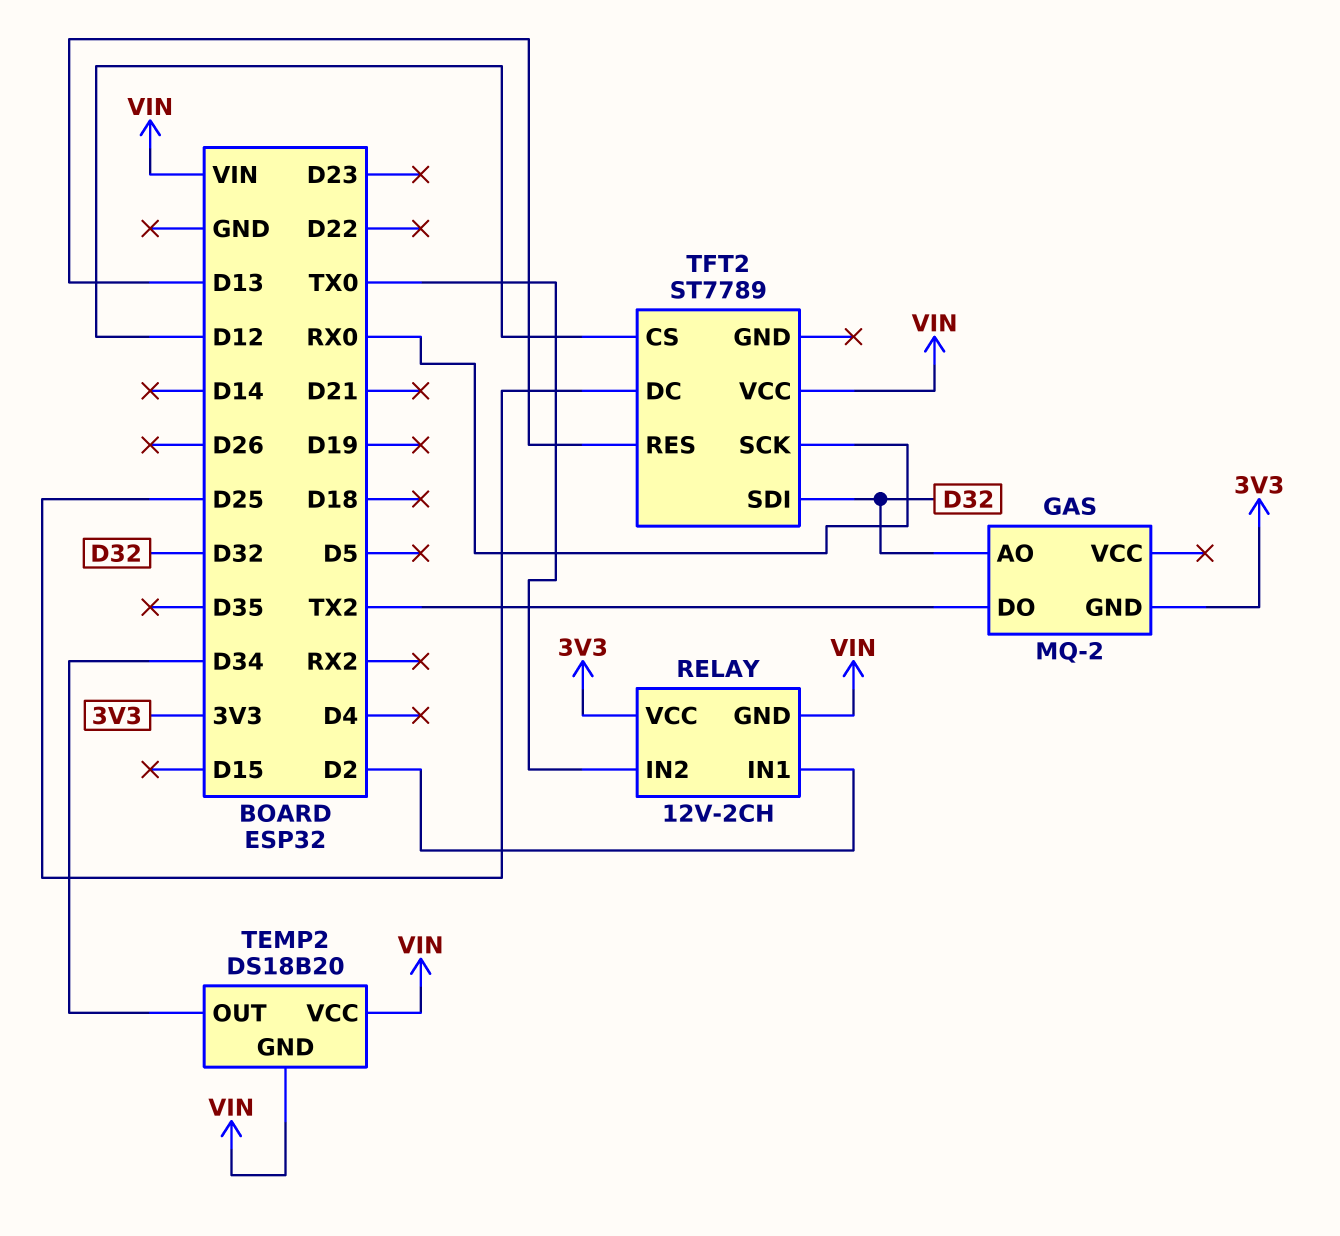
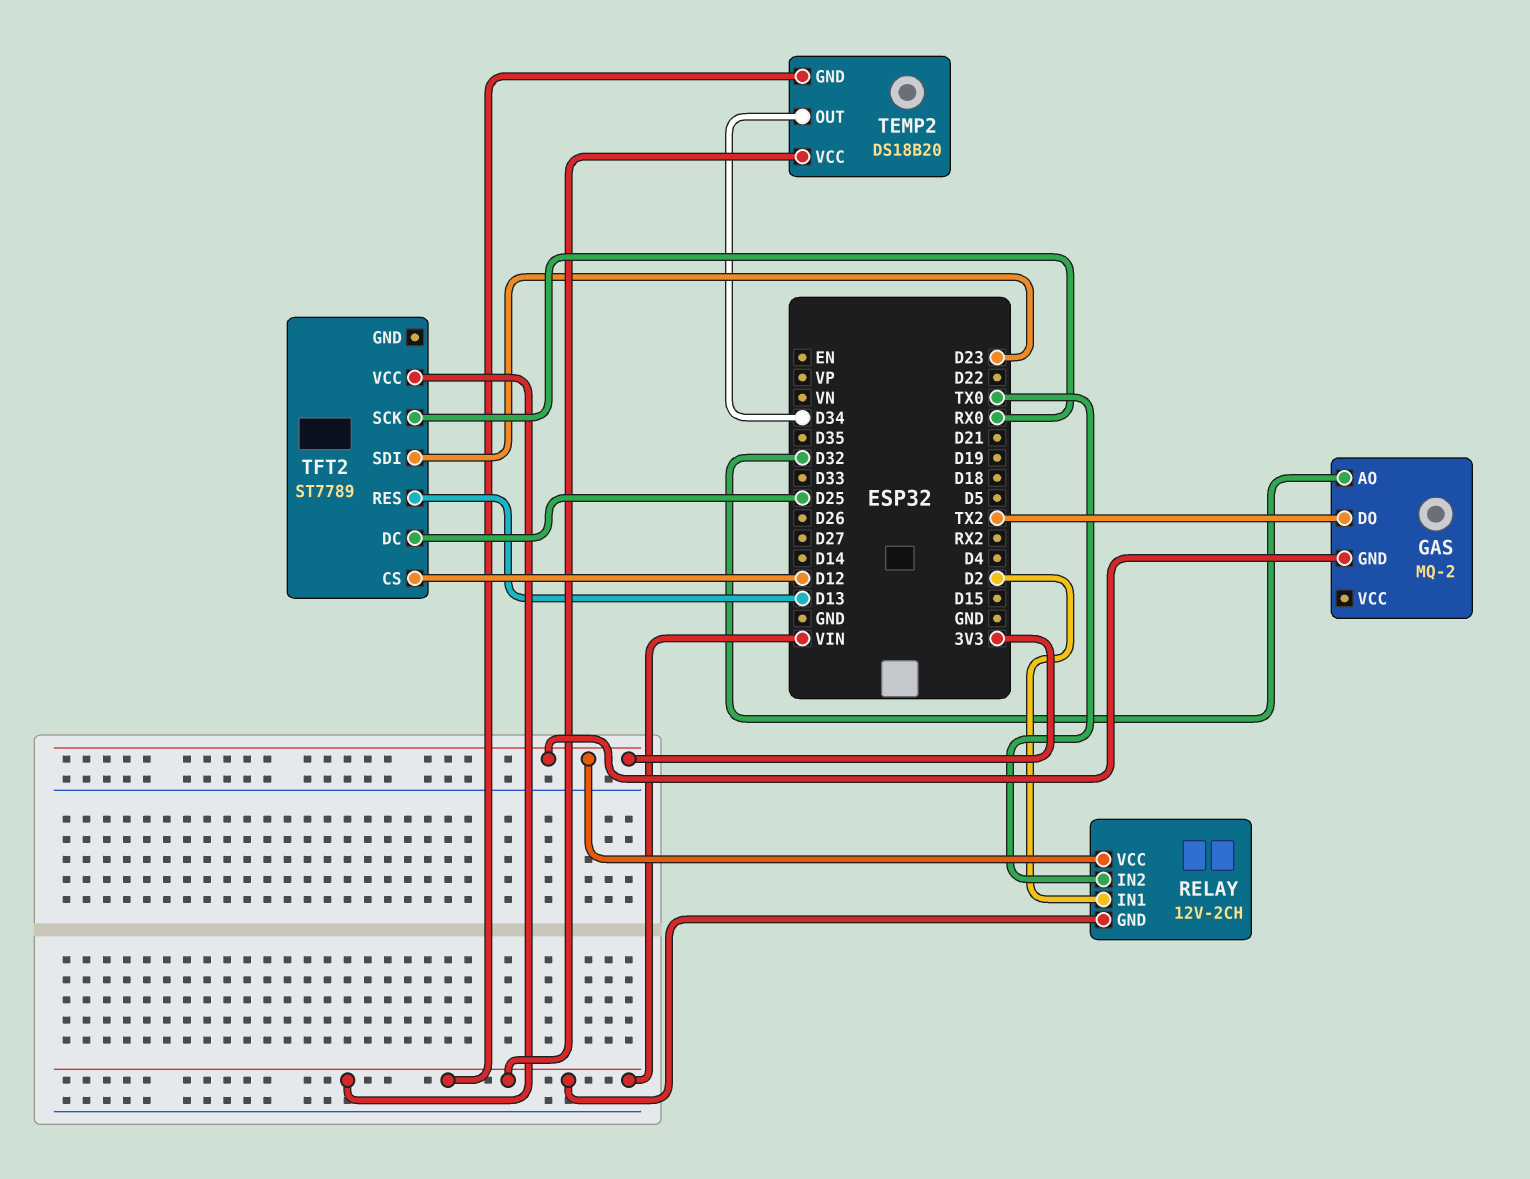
TFT2 pin SDI: D32 -> D23

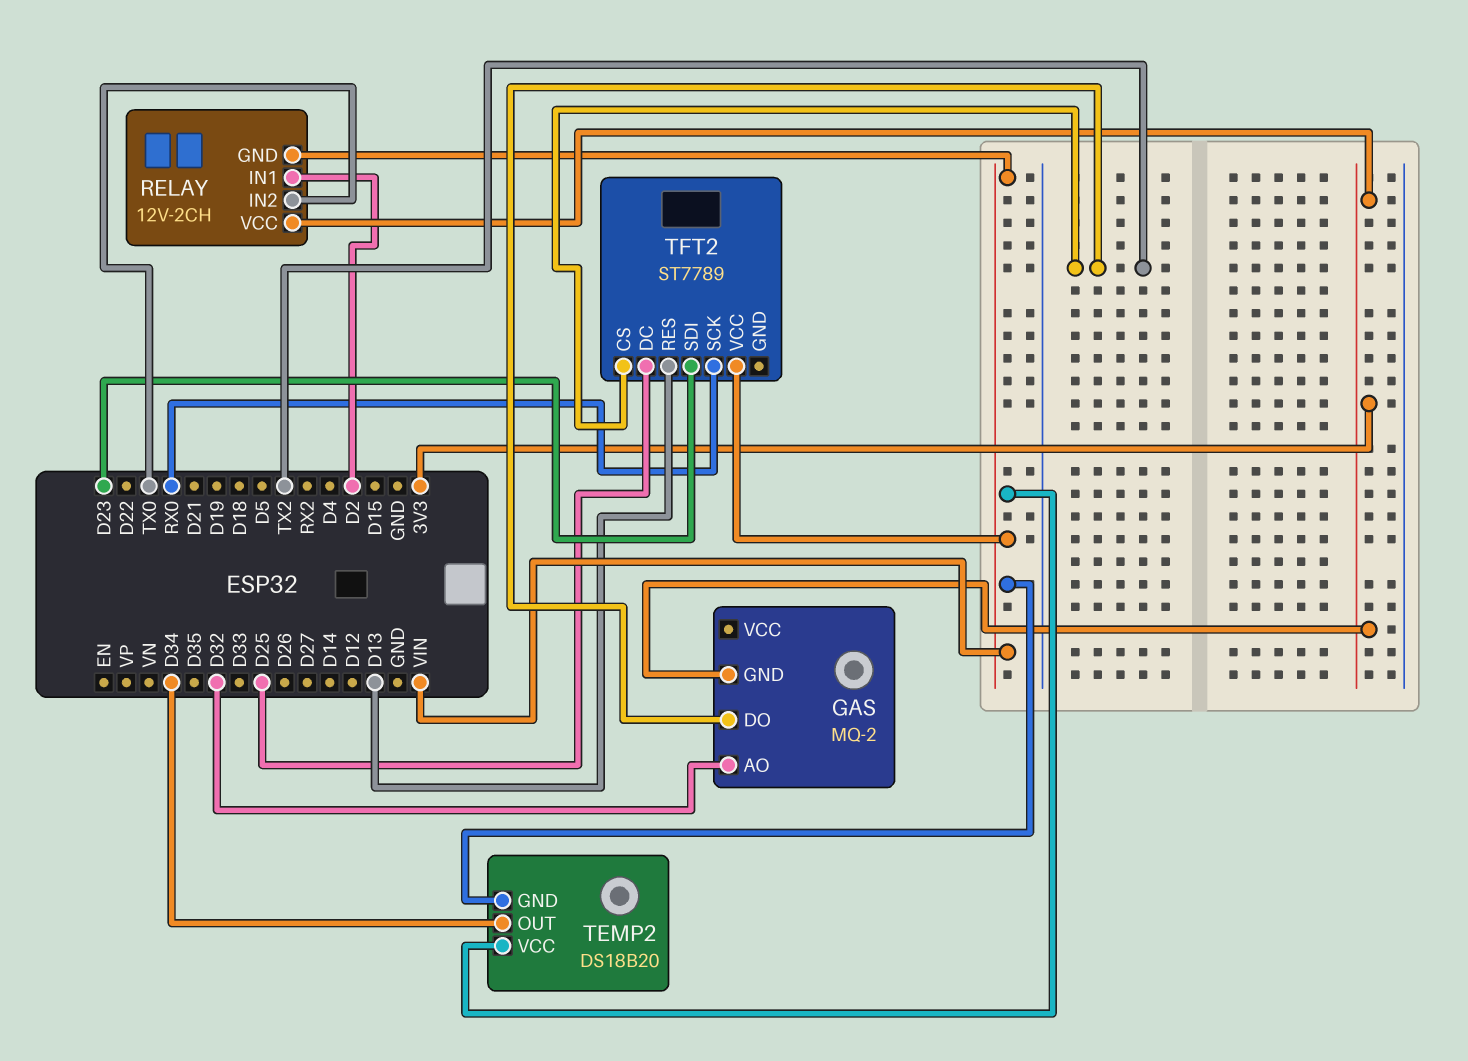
TFT2 pin CS: D12 -> TX2

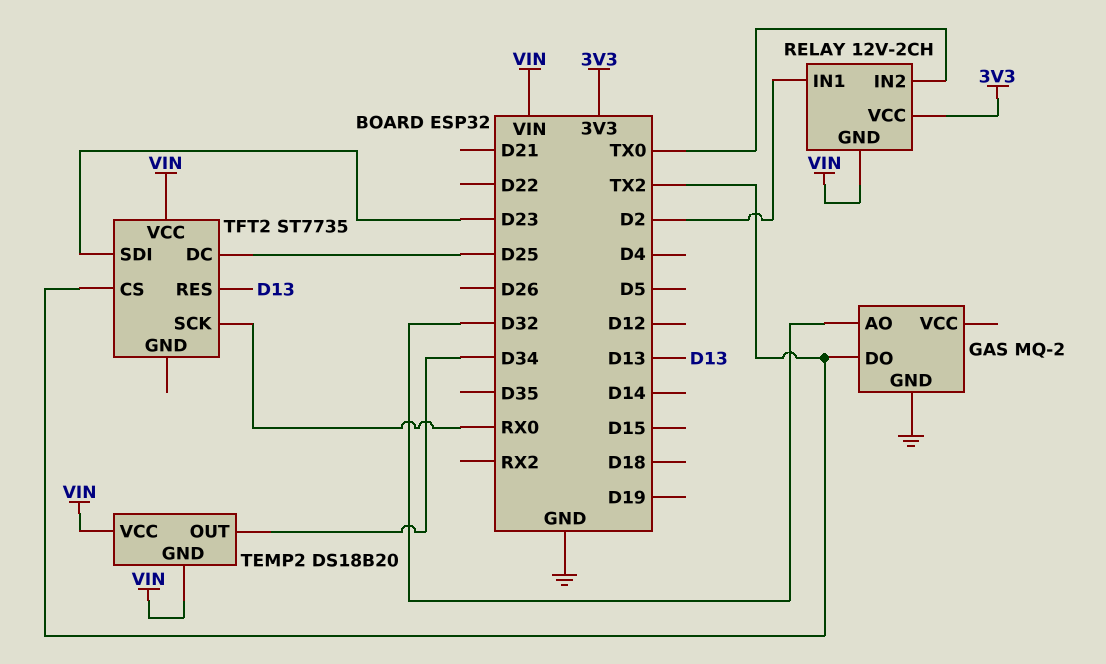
GAS pin GND: 3V3 -> GND
TFT2: ST7789 -> ST7735

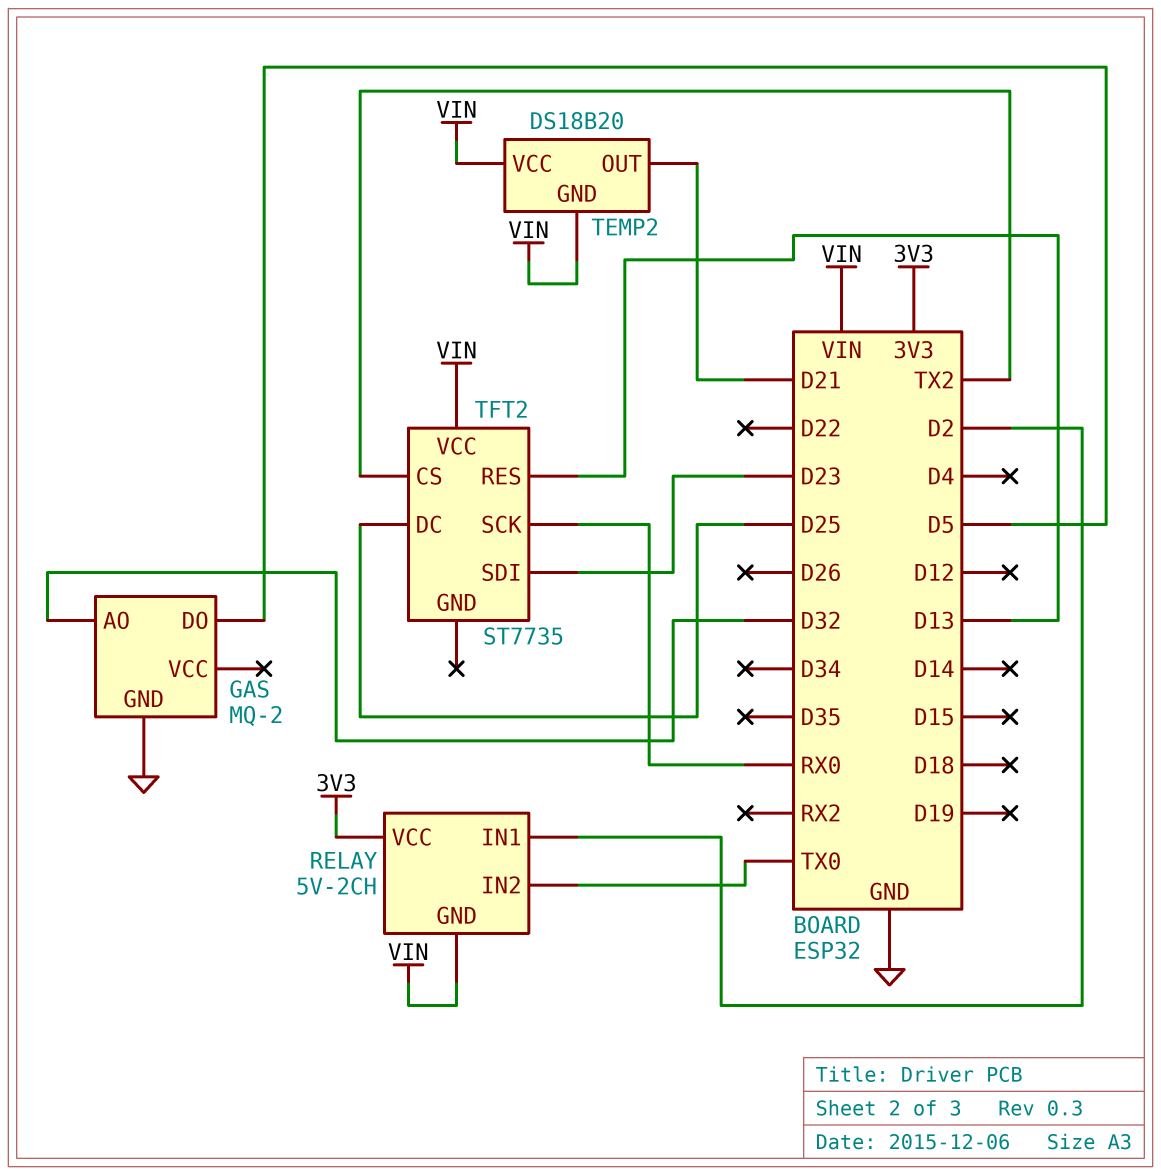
GAS pin DO: TX2 -> D5
RELAY: 12V-2CH -> 5V-2CH
TEMP2 pin OUT: D34 -> D21

